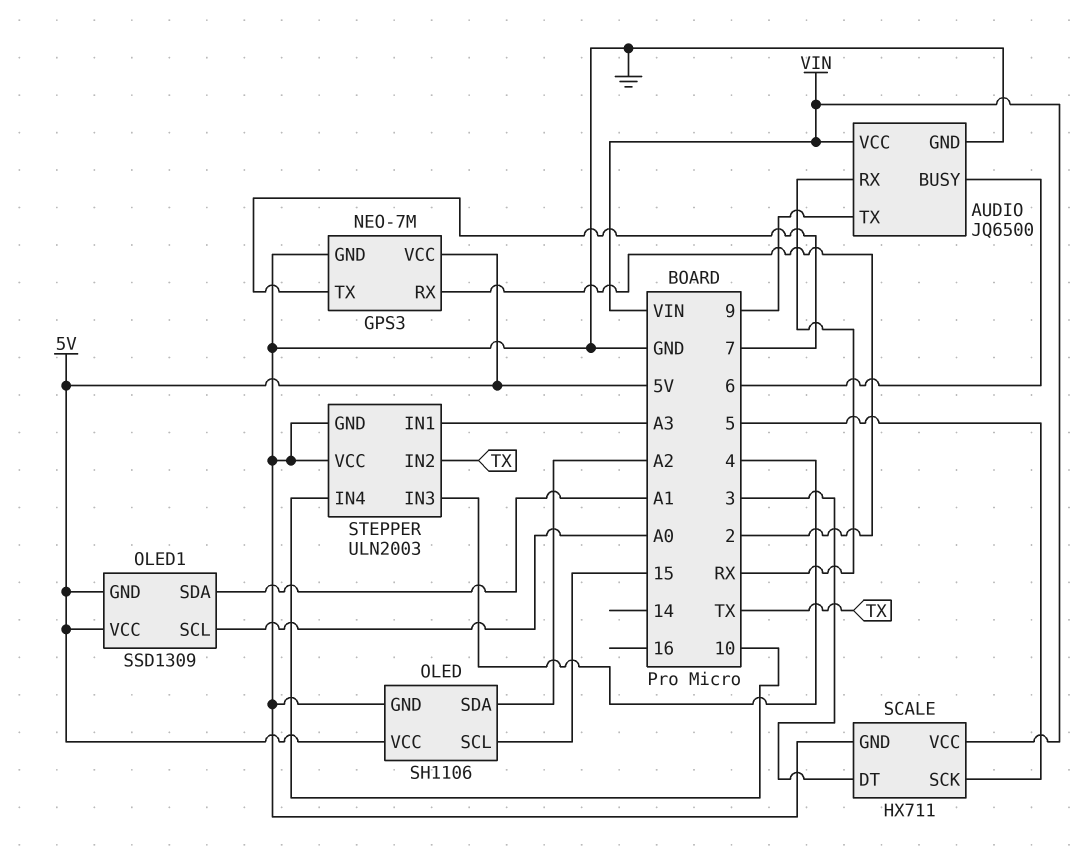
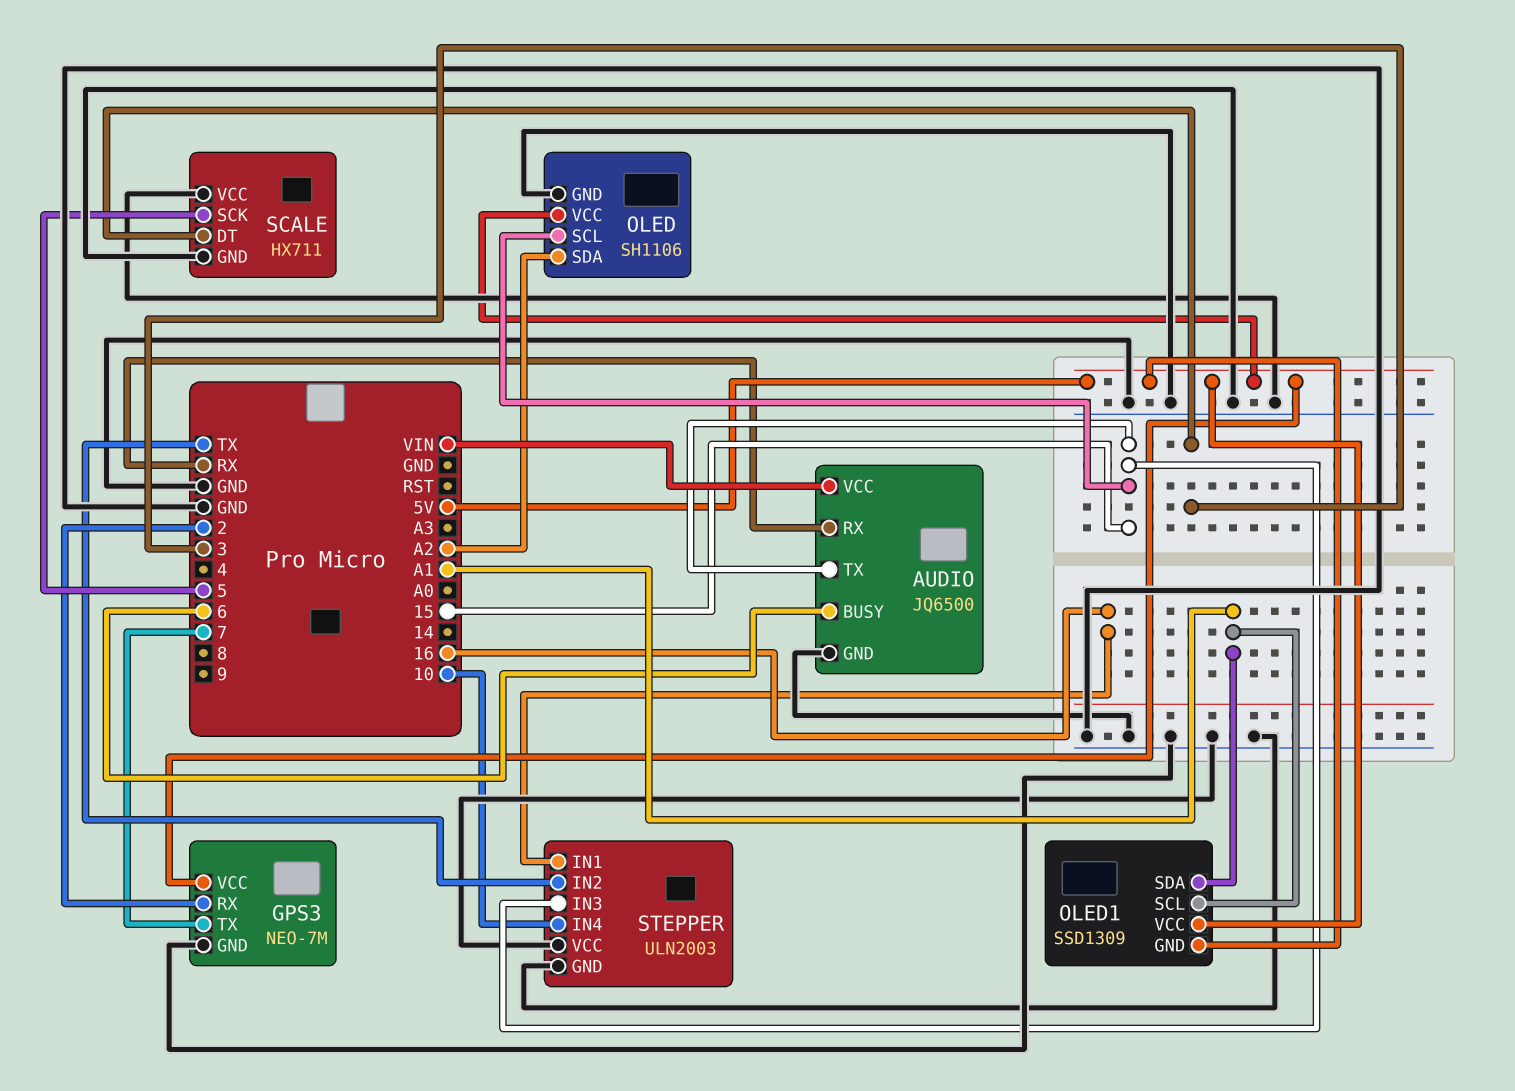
AUDIO pin TX: 9 -> 15
OLED1 pin SCL: A0 -> A1
SCALE pin VCC: VIN -> GND
STEPPER pin IN1: A3 -> 16
STEPPER pin IN3: 4 -> 15

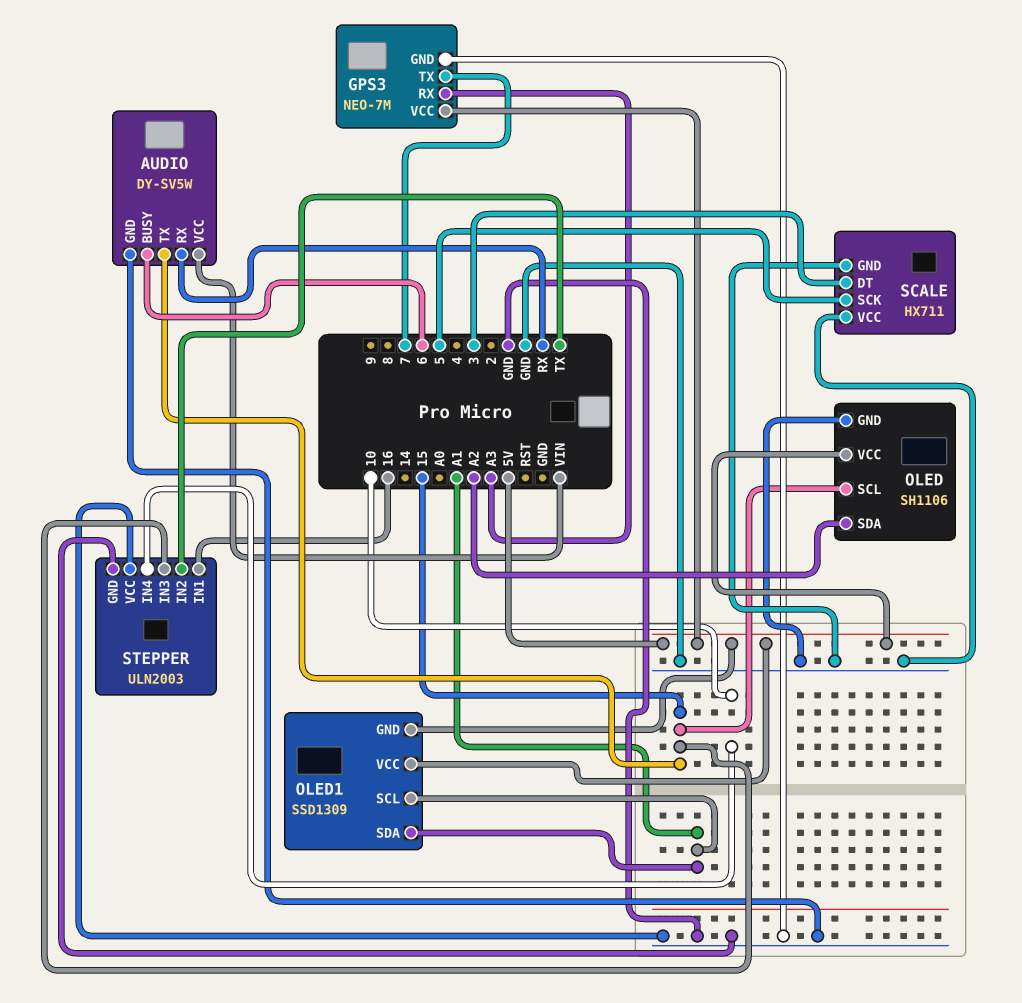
AUDIO: JQ6500 -> DY-SV5W
GPS3 pin RX: 2 -> A3

